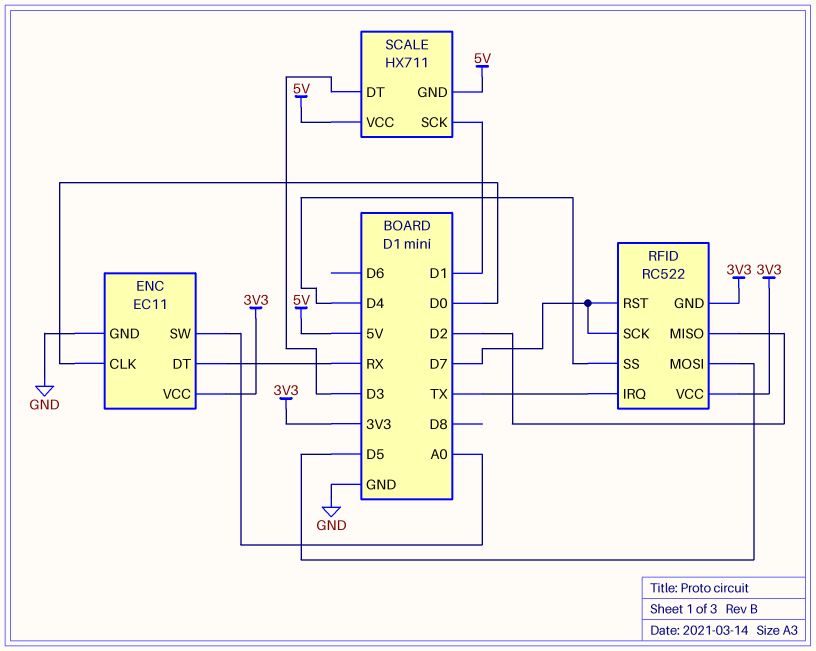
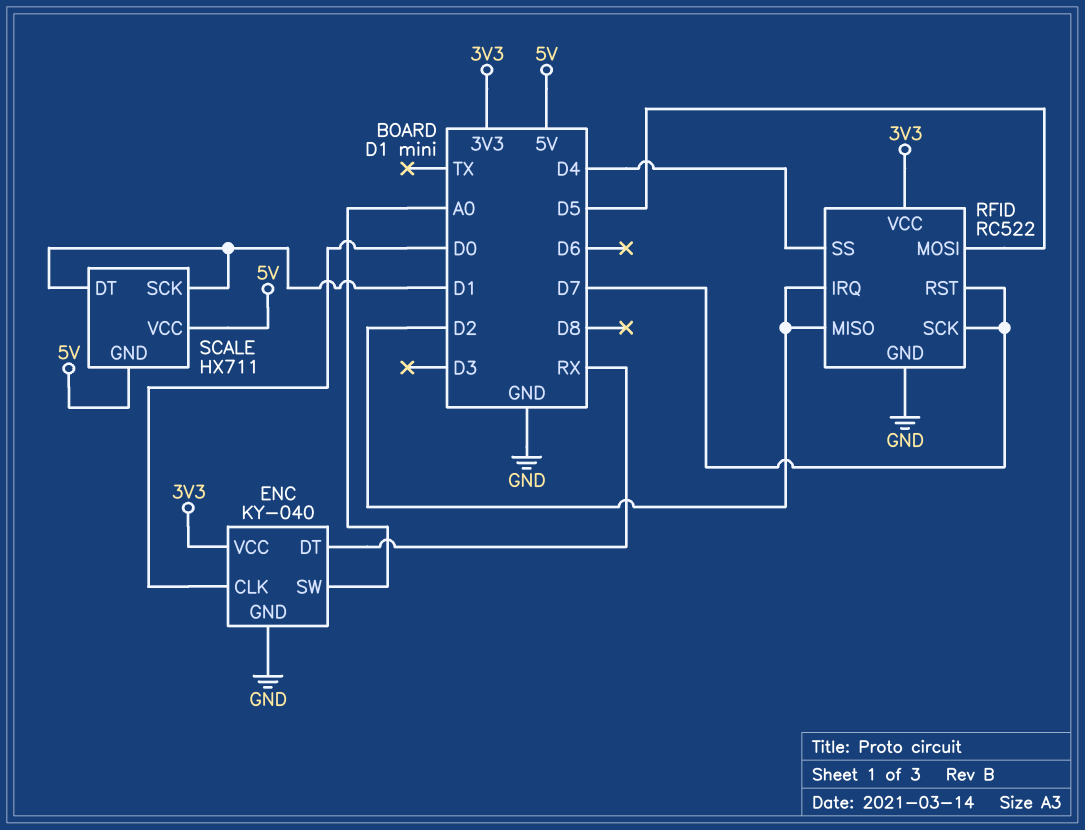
ENC: EC11 -> KY-040
RFID pin GND: 3V3 -> GND
RFID pin IRQ: TX -> D2
SCALE pin DT: D3 -> D1

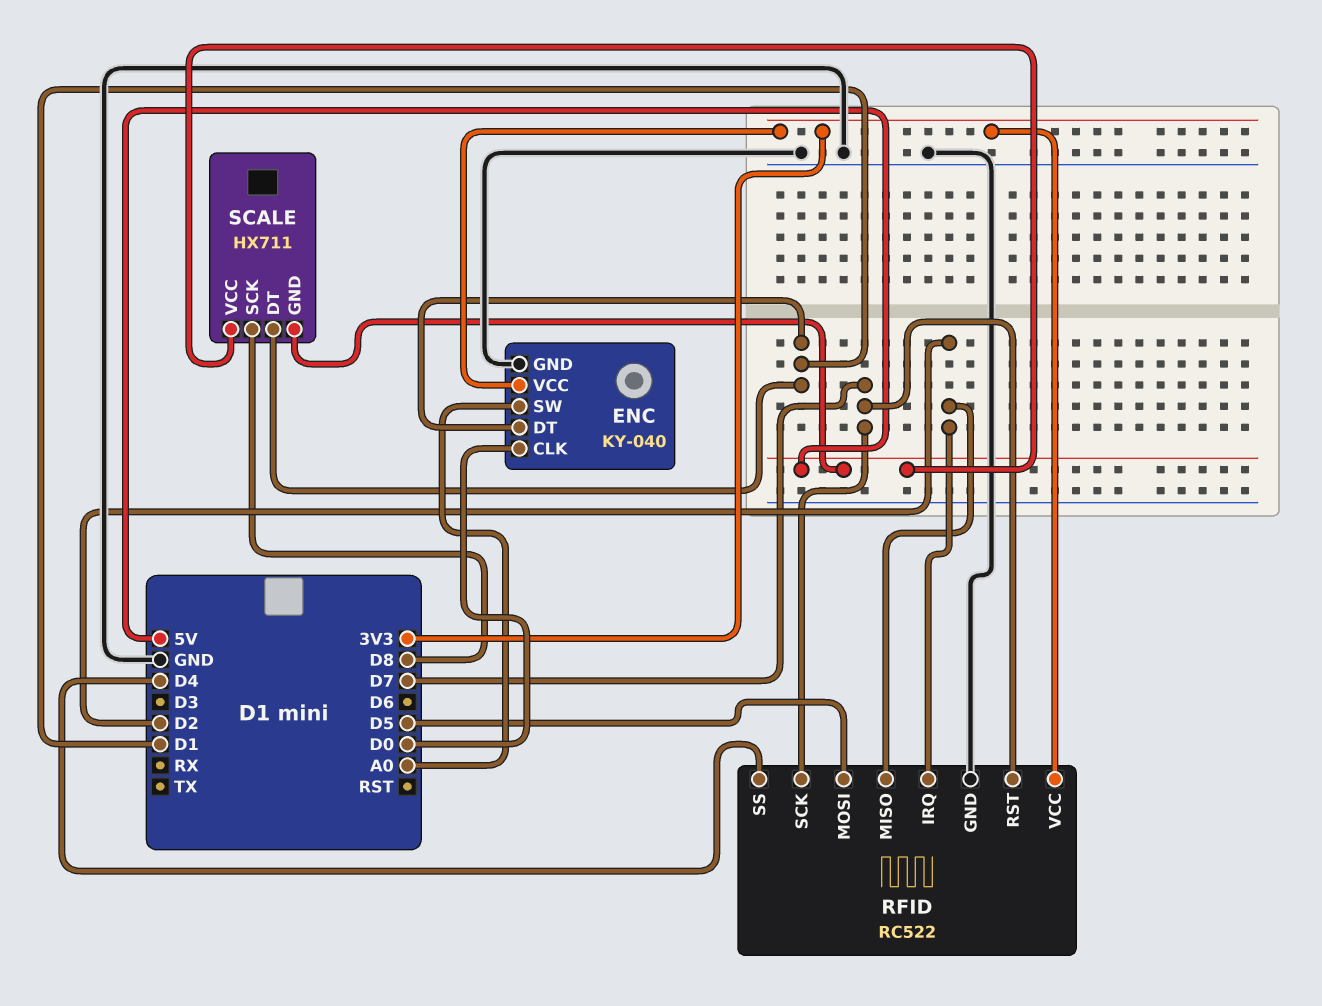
ENC pin DT: RX -> D1
SCALE pin SCK: D1 -> D8

